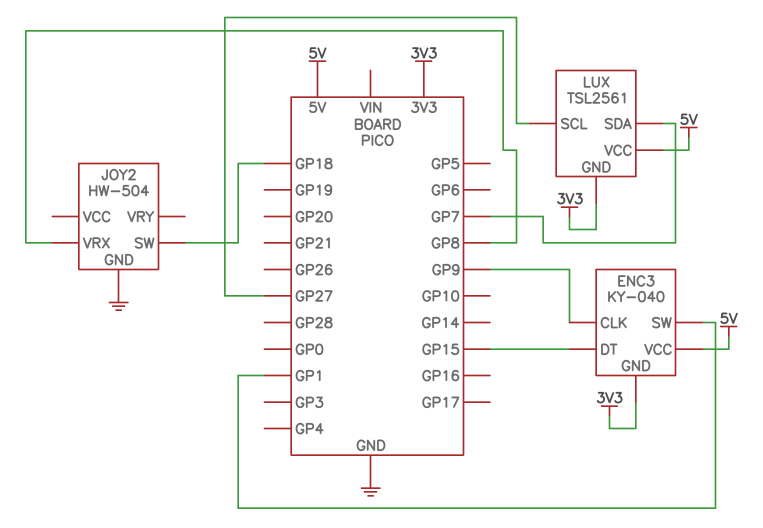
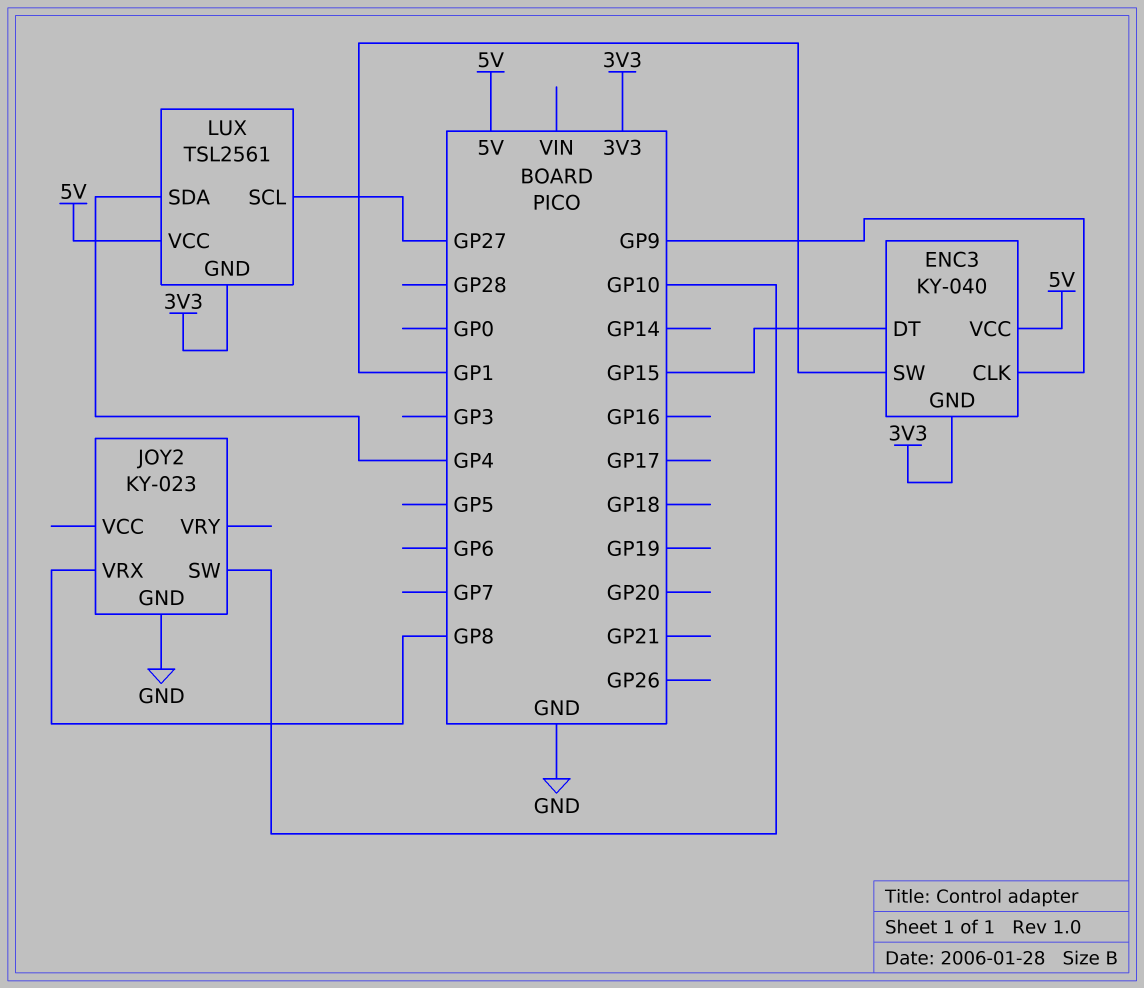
JOY2: HW-504 -> KY-023
JOY2 pin SW: GP18 -> GP10
LUX pin SDA: GP7 -> GP4

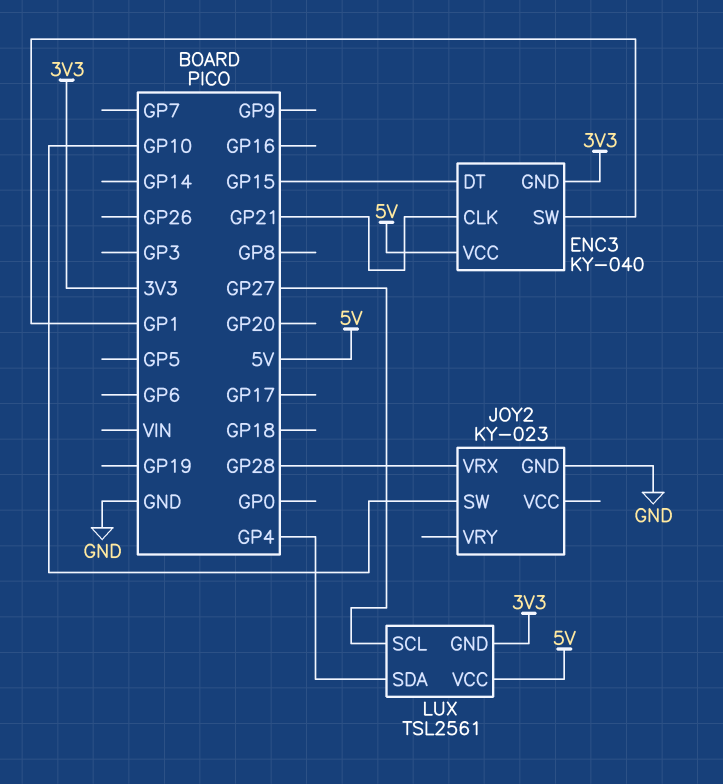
ENC3 pin CLK: GP9 -> GP21
JOY2 pin VRX: GP8 -> GP28

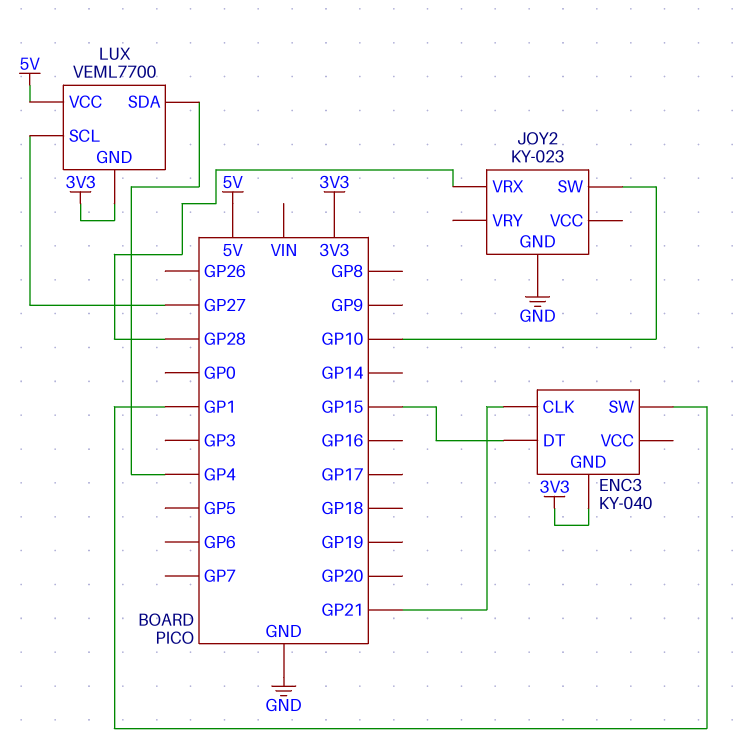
ENC3 pin VCC: 5V -> none
LUX: TSL2561 -> VEML7700

